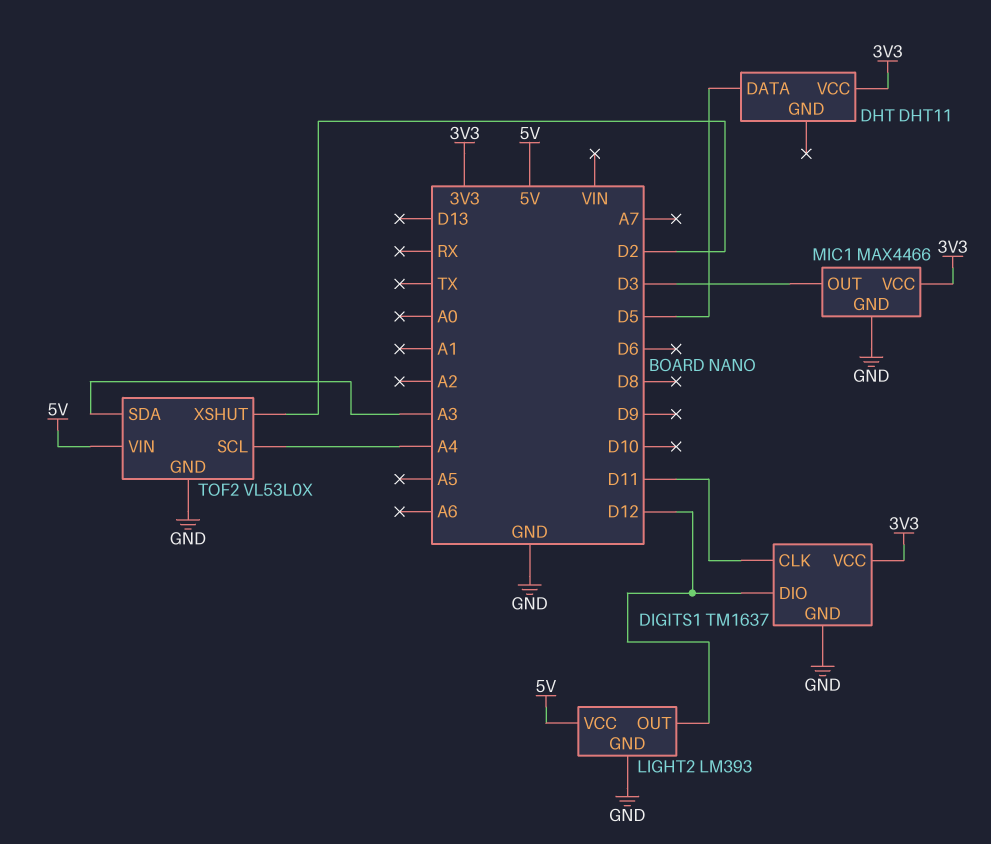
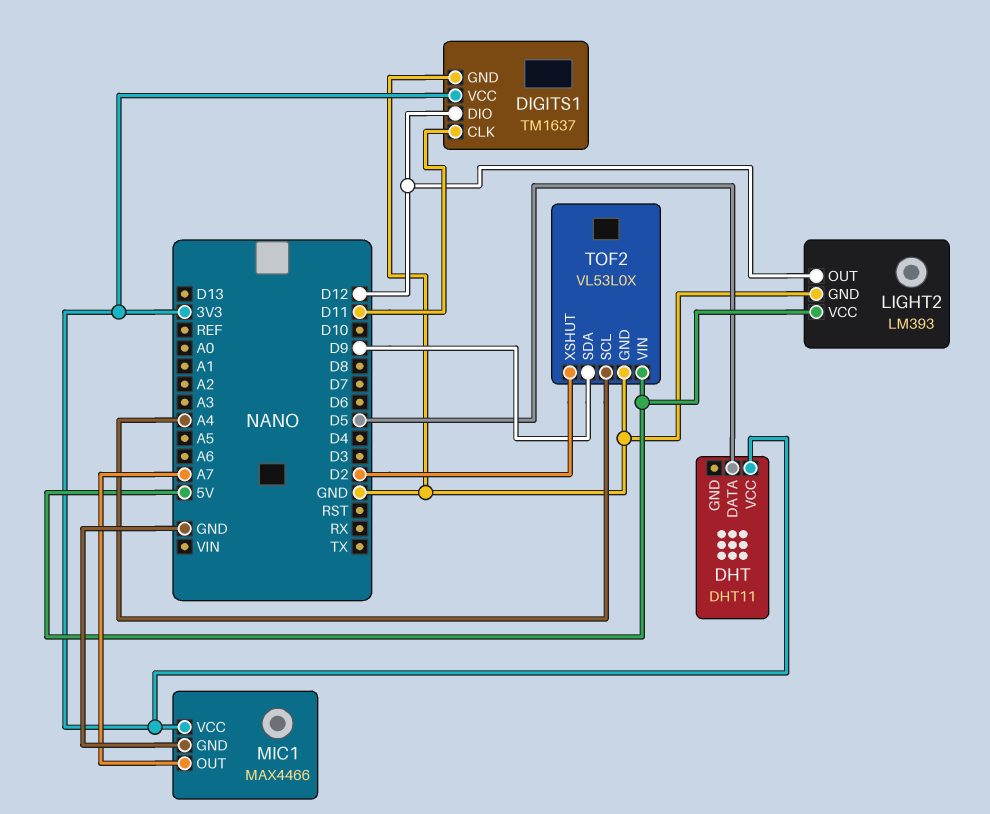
MIC1 pin OUT: D3 -> A7
TOF2 pin SDA: A3 -> D9

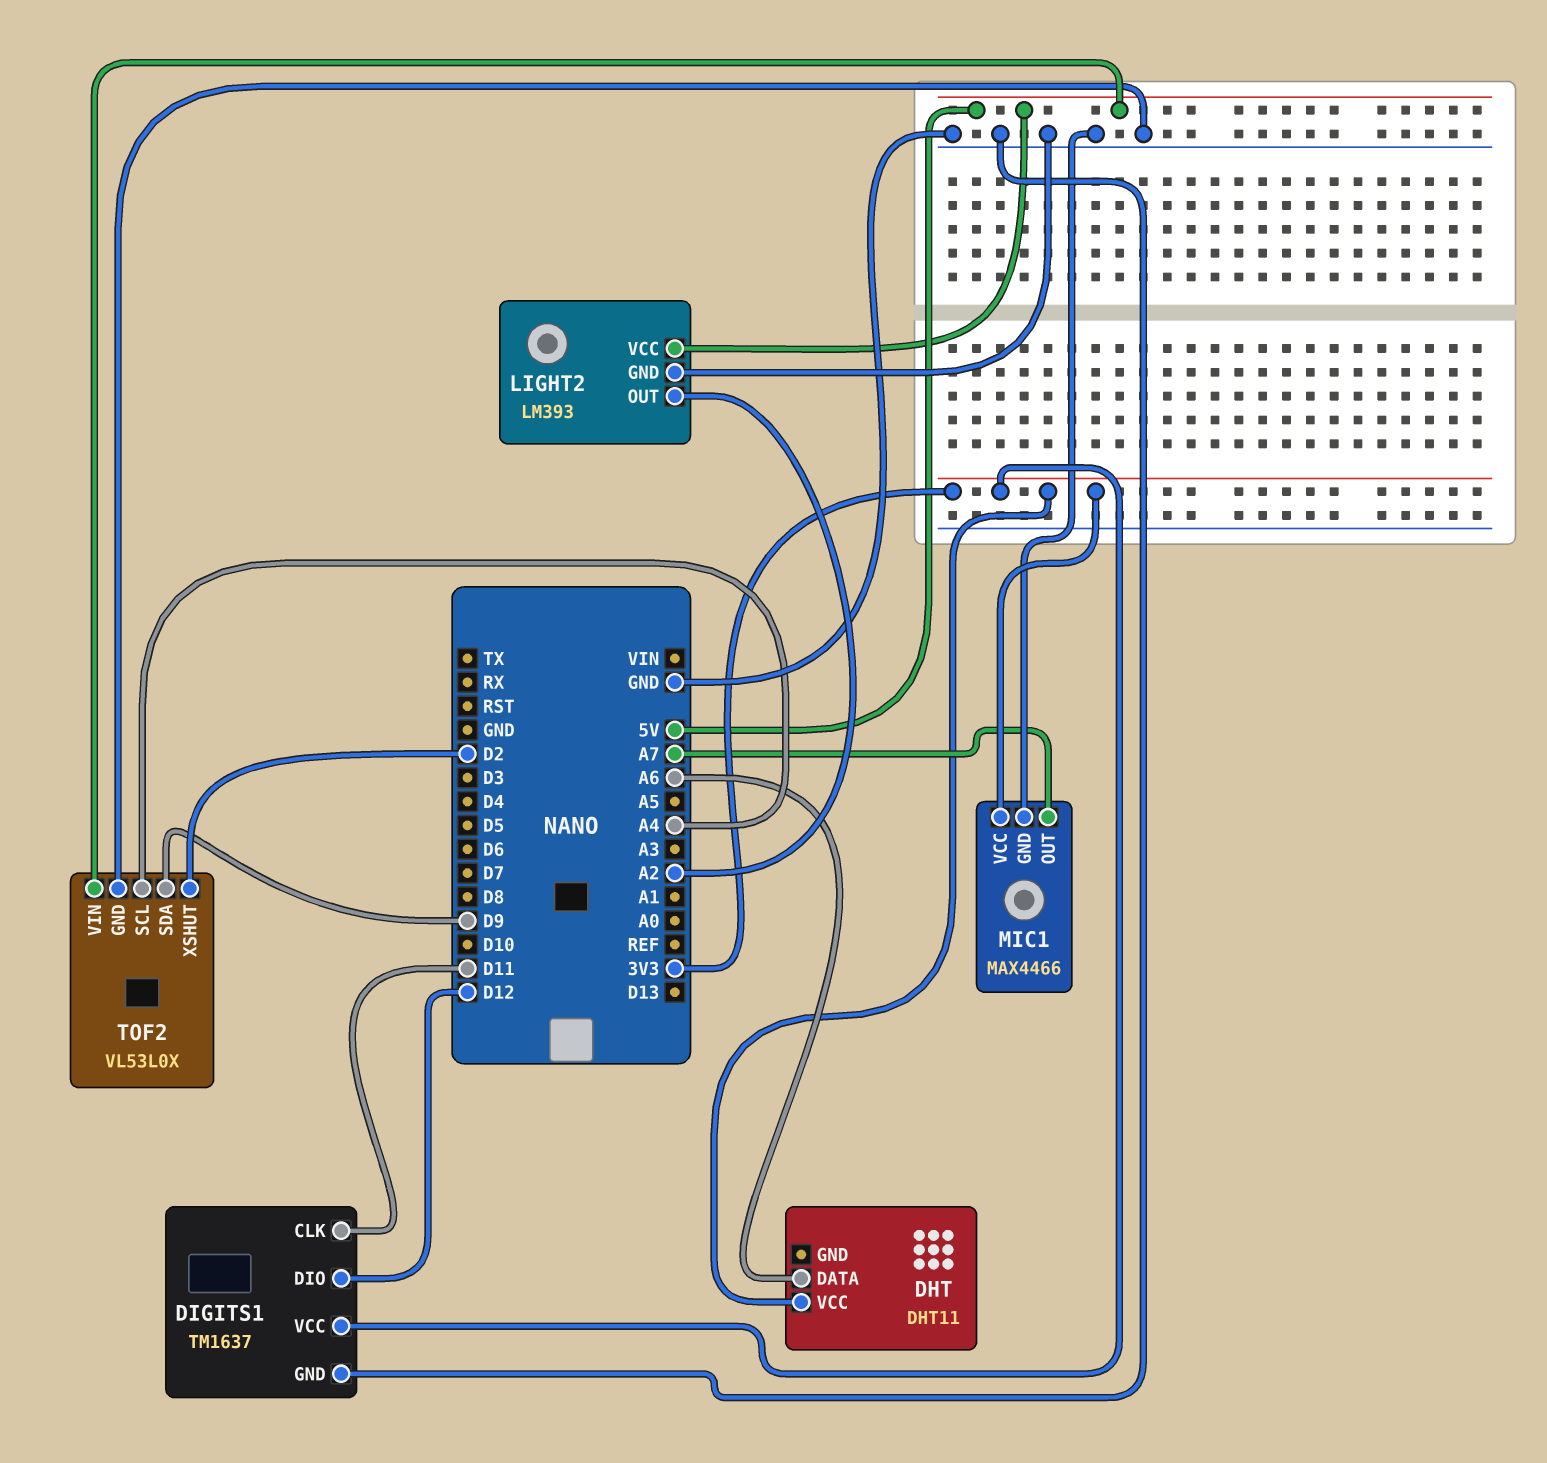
DHT pin DATA: D5 -> A6
LIGHT2 pin OUT: D12 -> A2

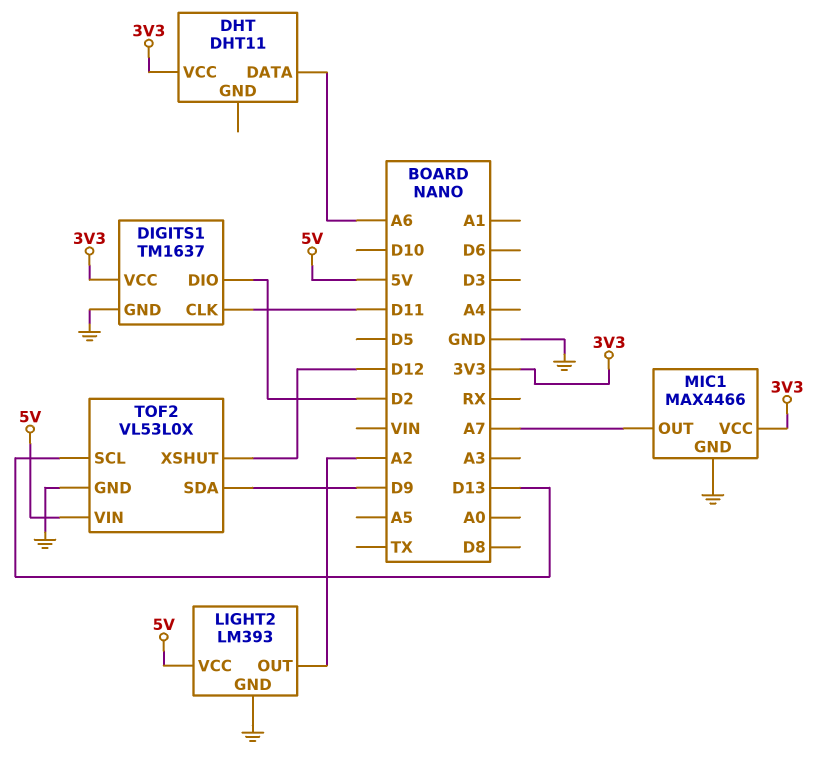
DIGITS1 pin DIO: D12 -> D2
TOF2 pin SCL: A4 -> D13
TOF2 pin XSHUT: D2 -> D12

